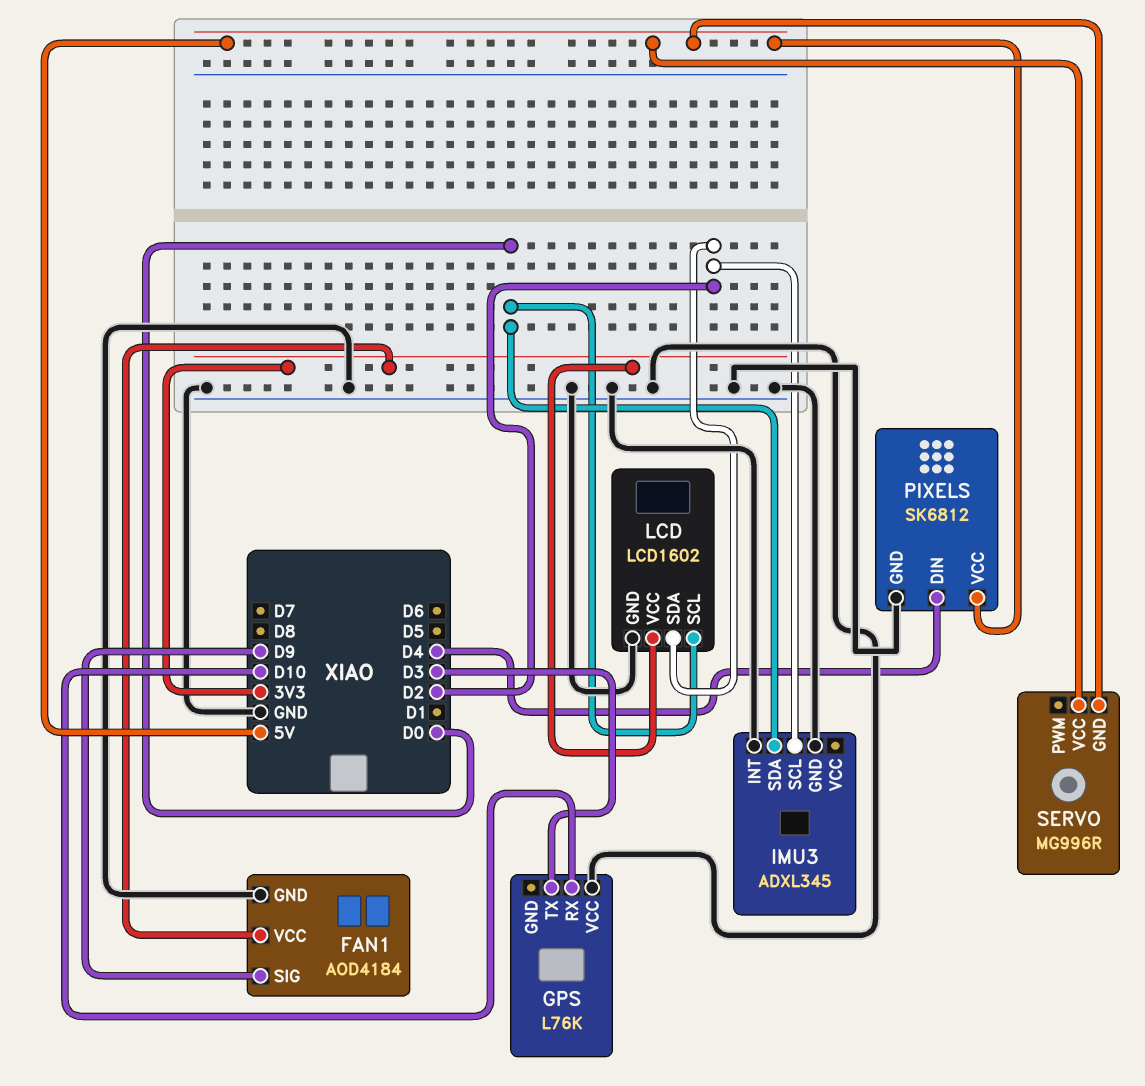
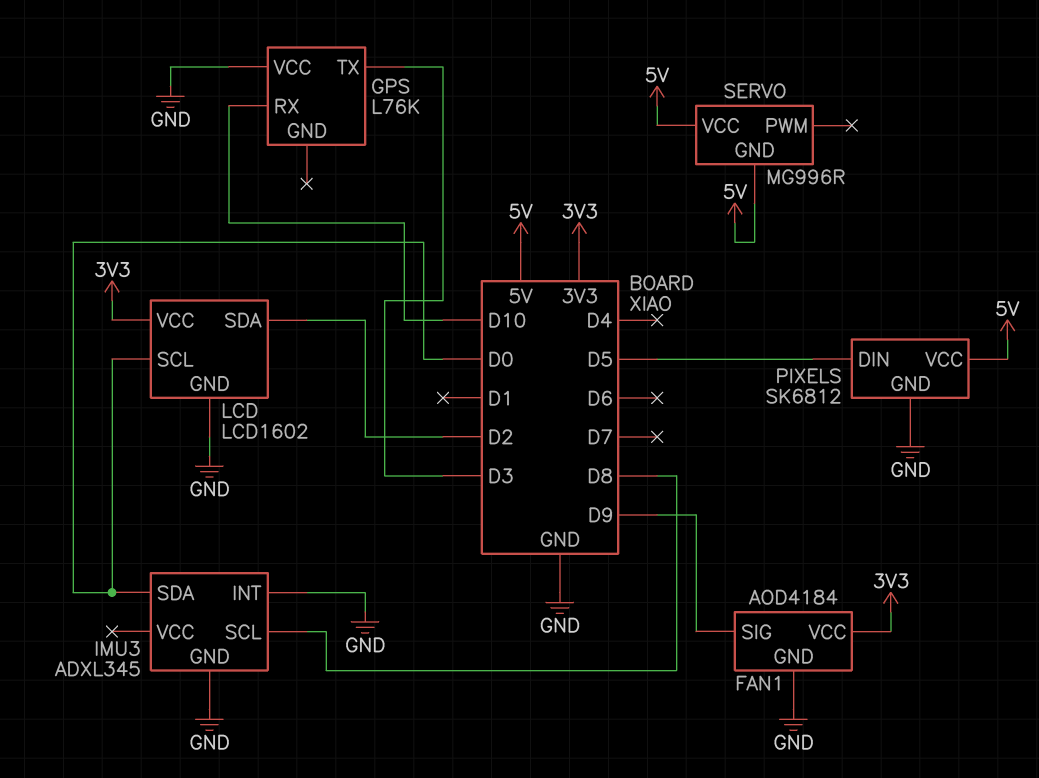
IMU3 pin SCL: D2 -> D8
PIXELS pin DIN: D4 -> D5

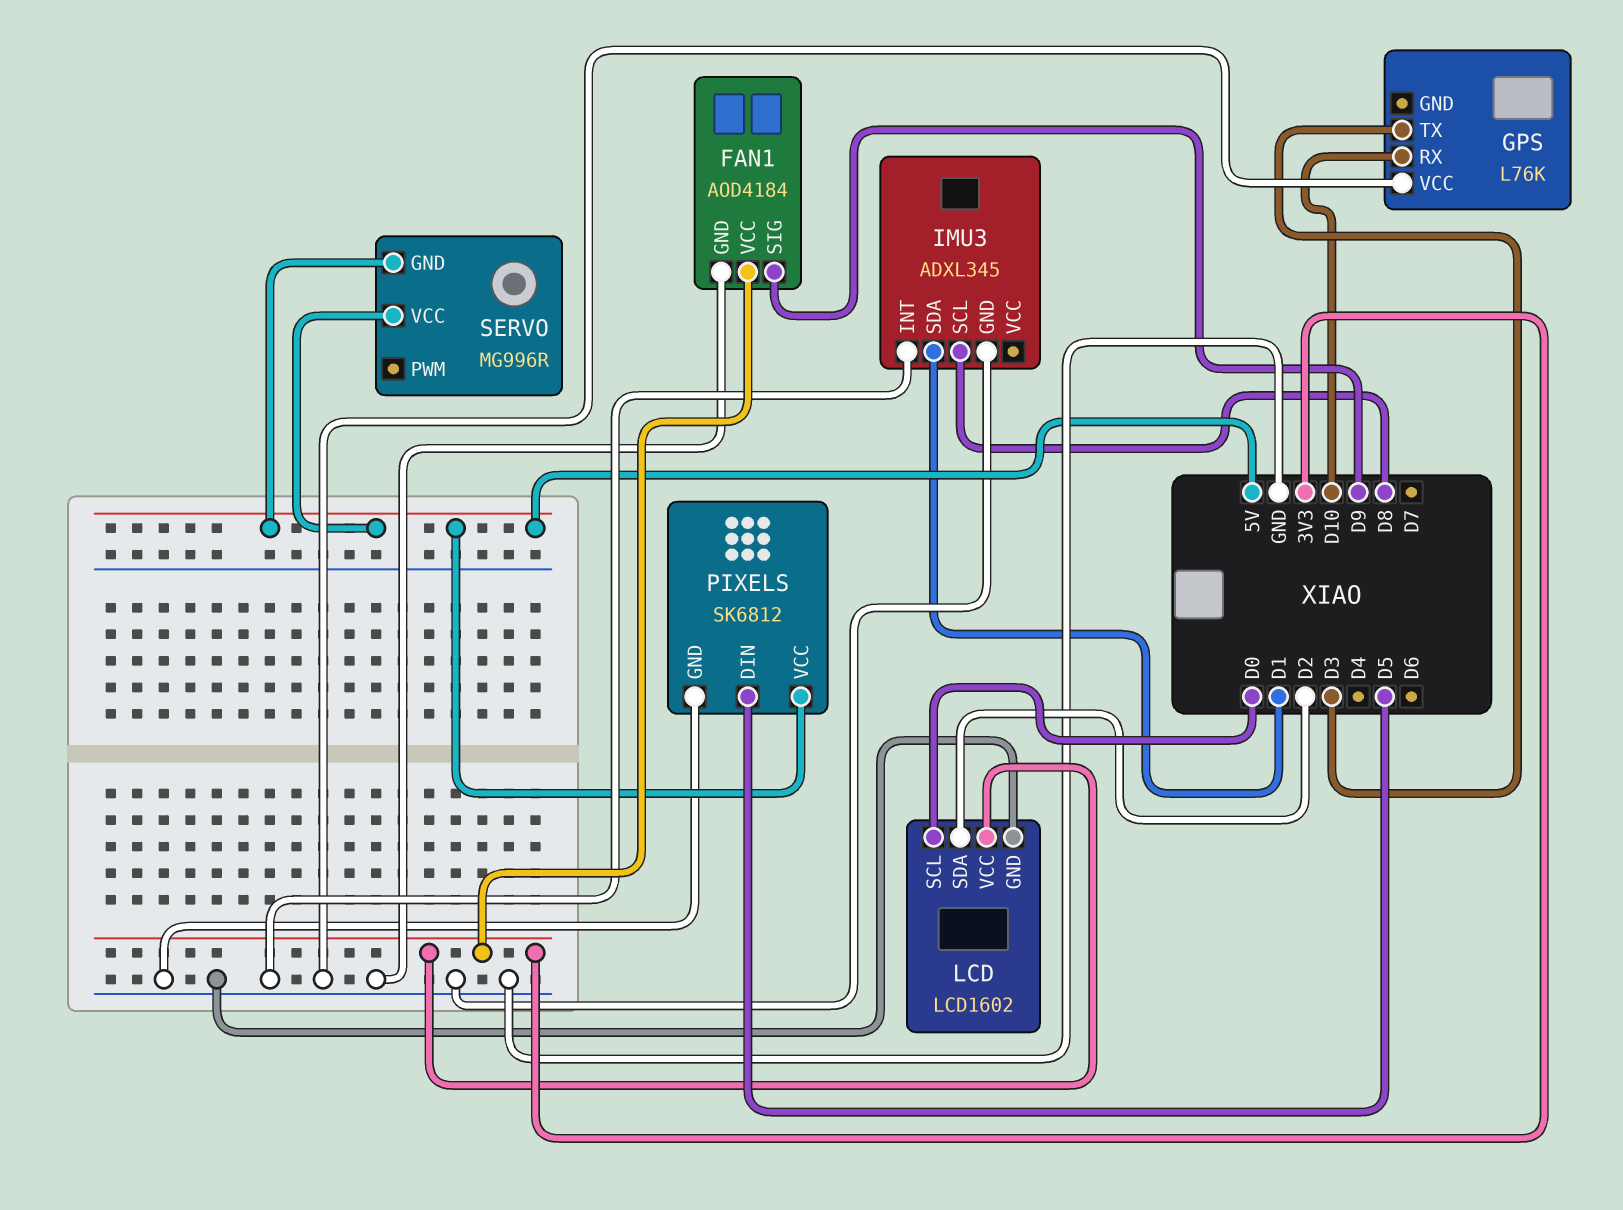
IMU3 pin SDA: D0 -> D1

